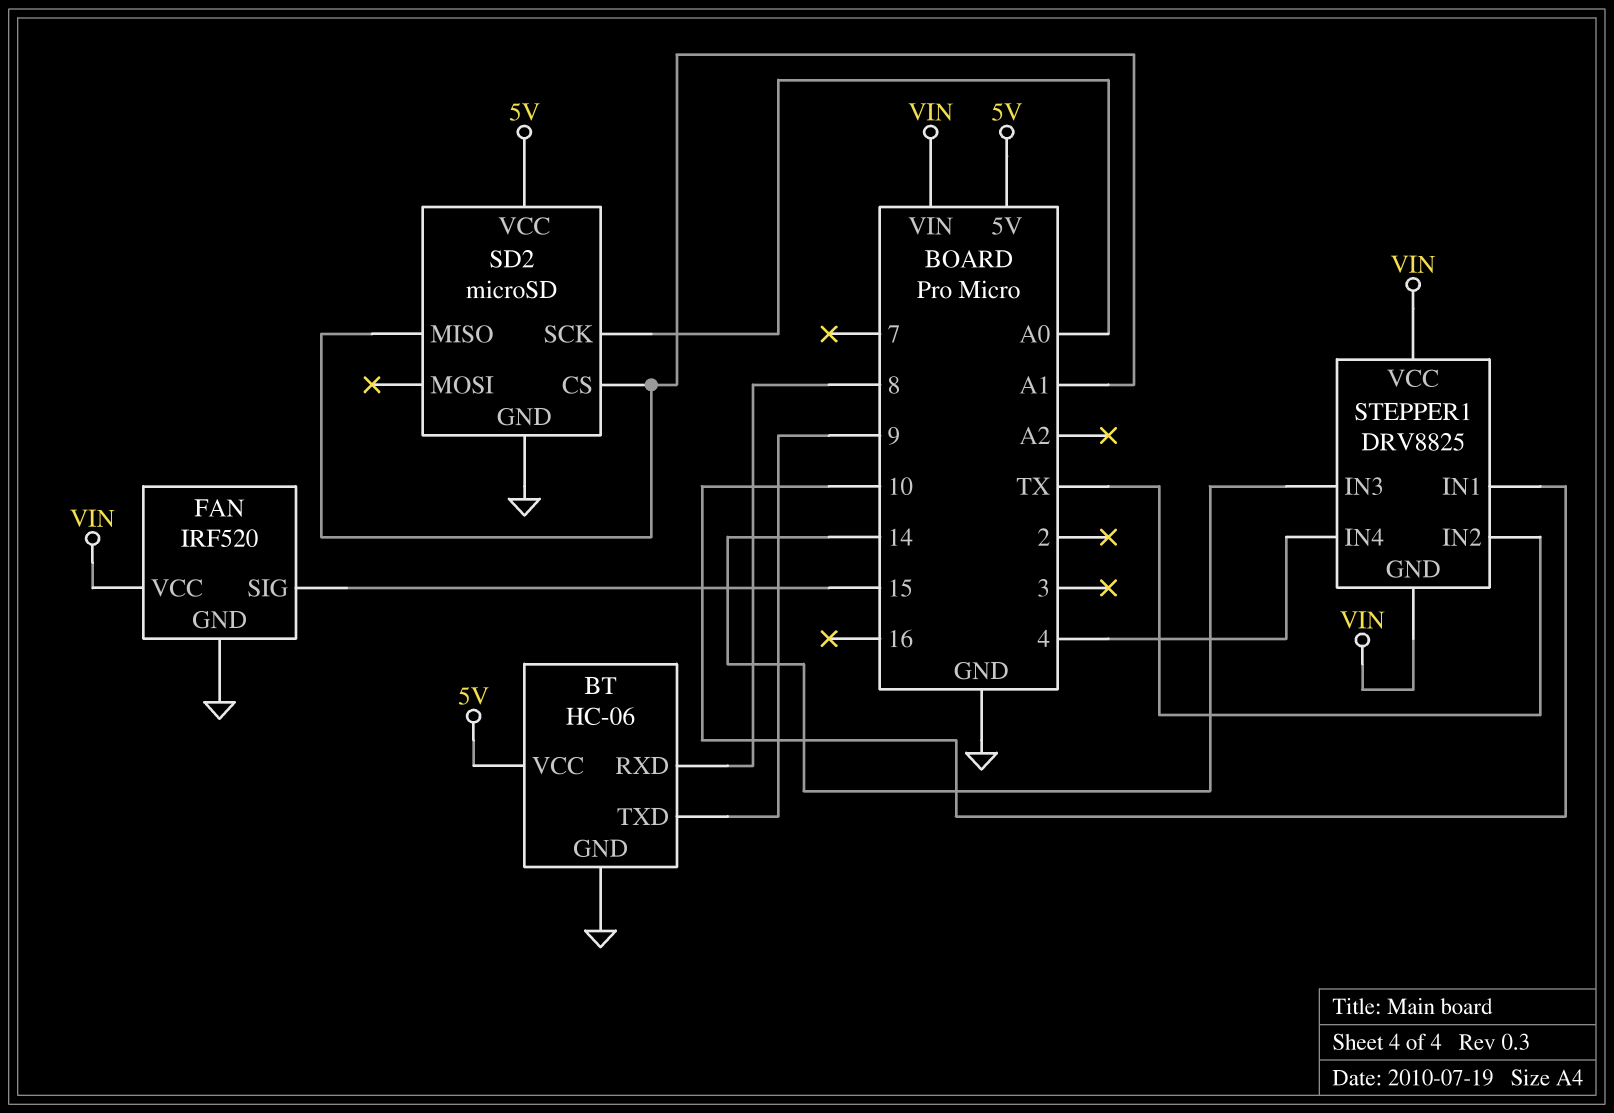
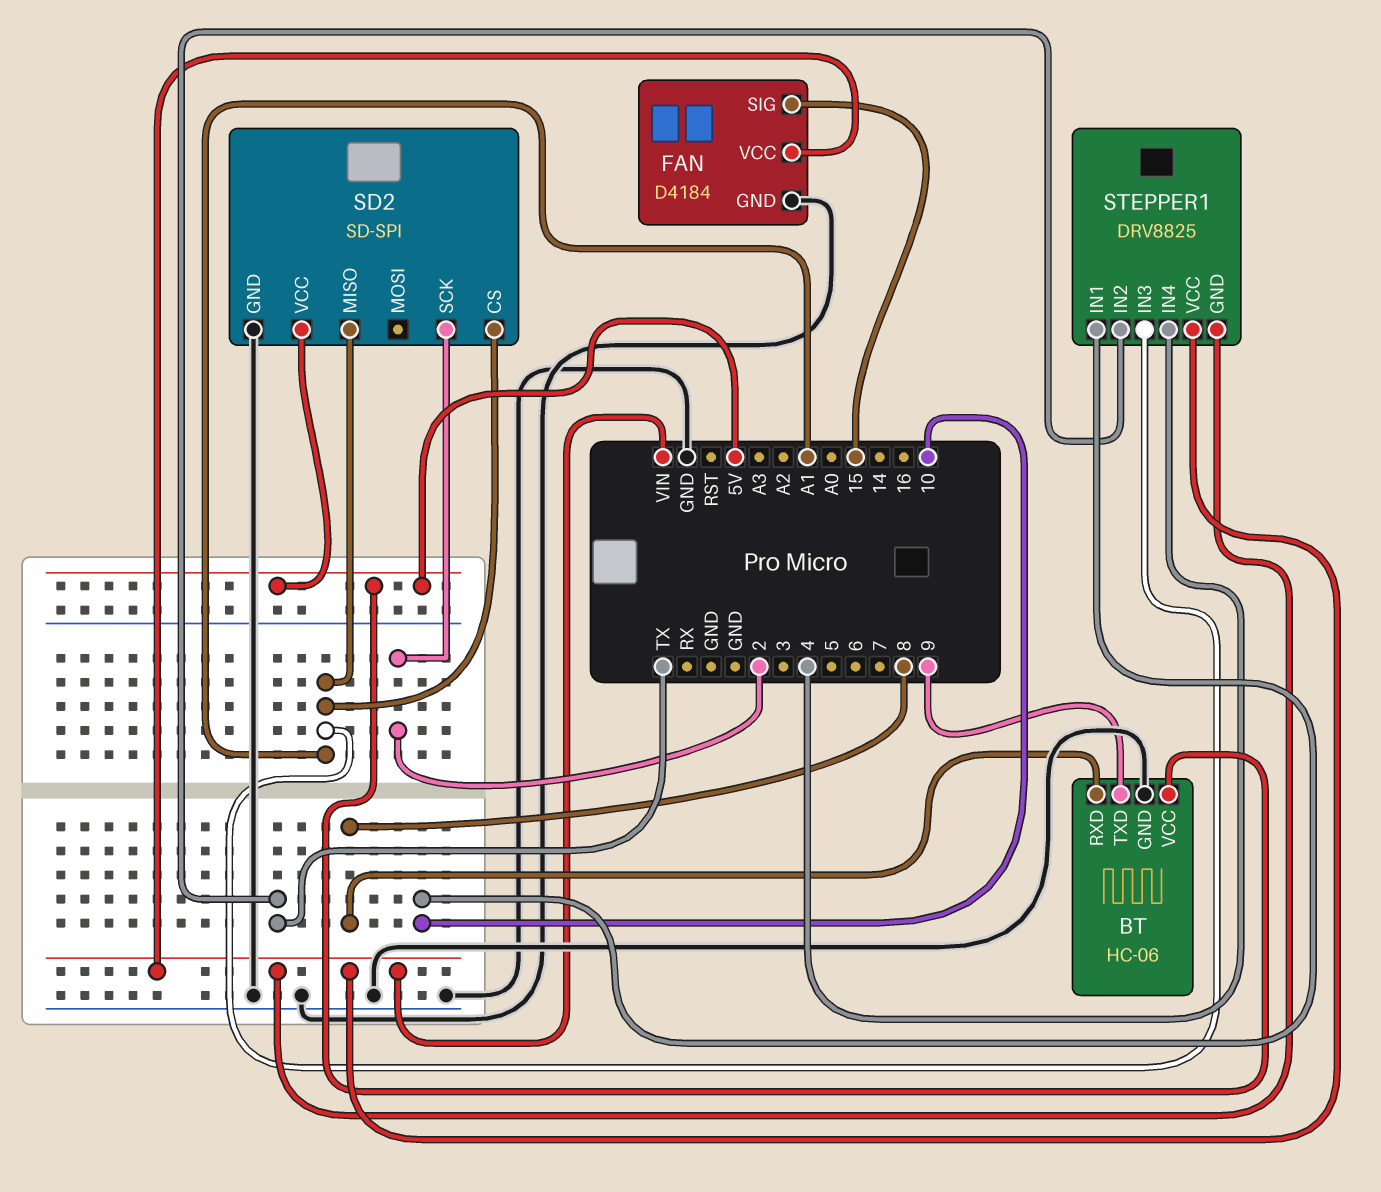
FAN: IRF520 -> D4184
SD2: microSD -> SD-SPI
SD2 pin SCK: A0 -> 2
STEPPER1 pin IN3: 14 -> A1

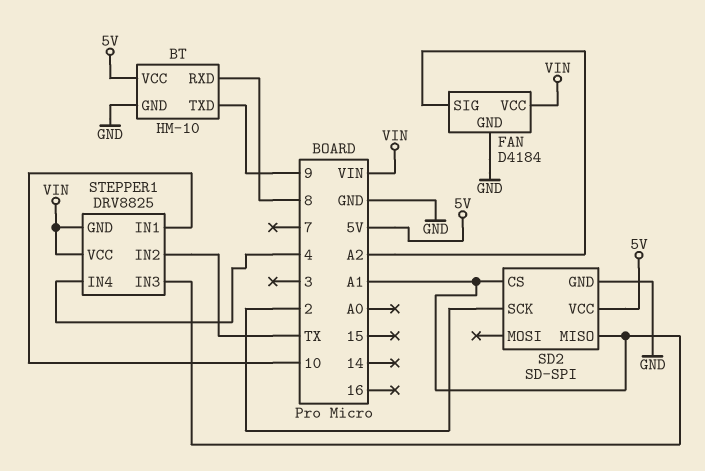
BT: HC-06 -> HM-10
FAN pin SIG: 15 -> A2

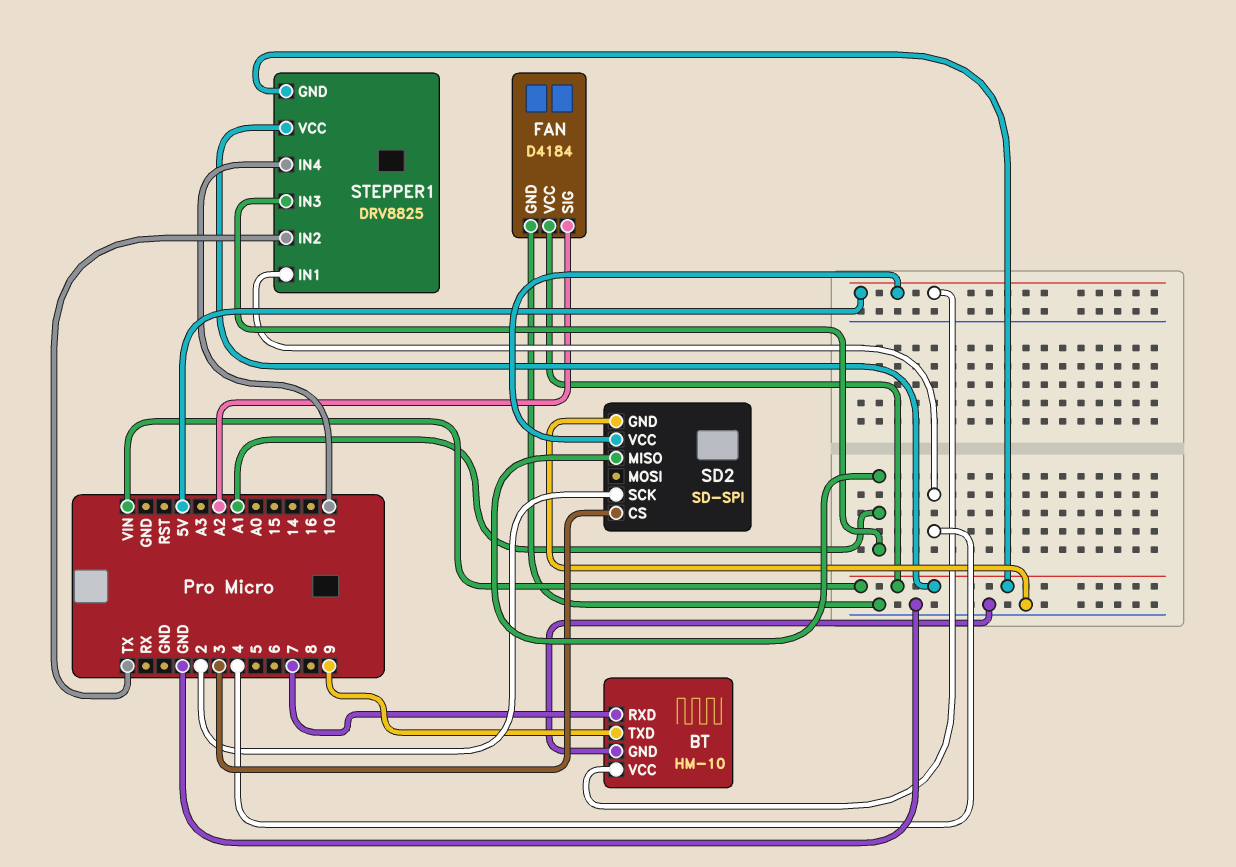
BT pin RXD: 8 -> 7
SD2 pin CS: A1 -> 3
STEPPER1 pin IN1: 10 -> 4
STEPPER1 pin IN4: 4 -> 10

